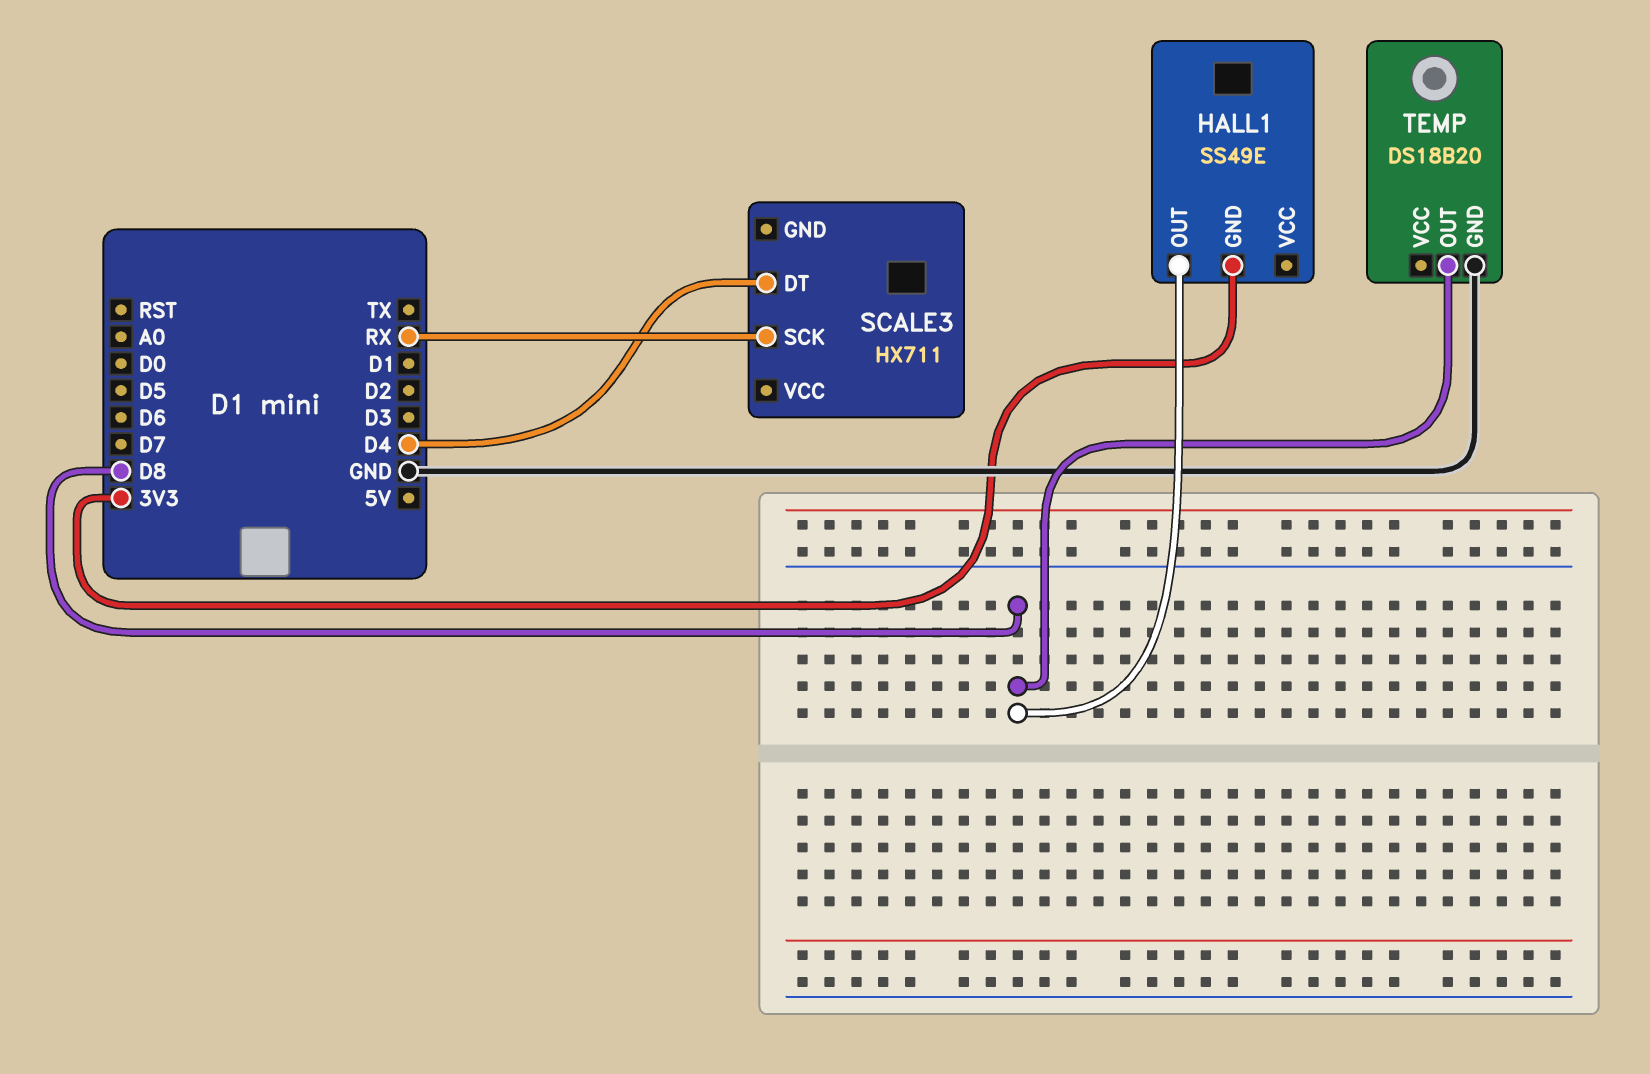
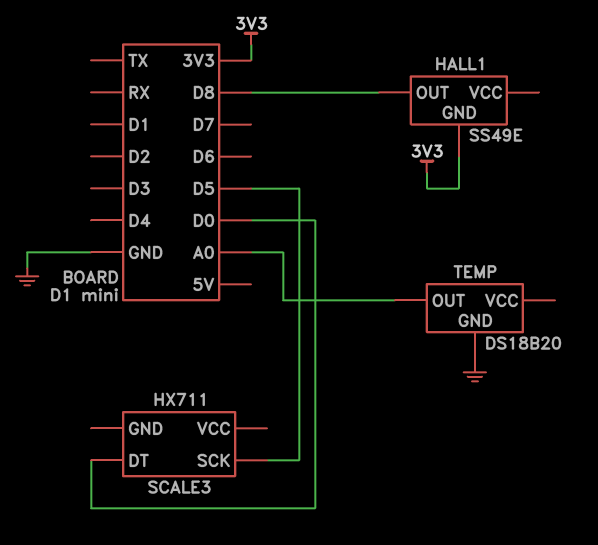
SCALE3 pin DT: D4 -> D0
SCALE3 pin SCK: RX -> D5
TEMP pin OUT: D8 -> A0

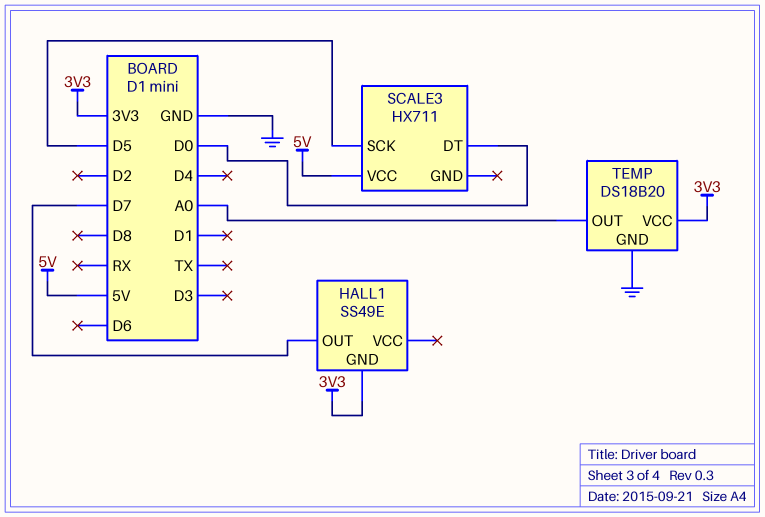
HALL1 pin OUT: D8 -> D7
SCALE3 pin VCC: none -> 5V
TEMP pin VCC: none -> 3V3

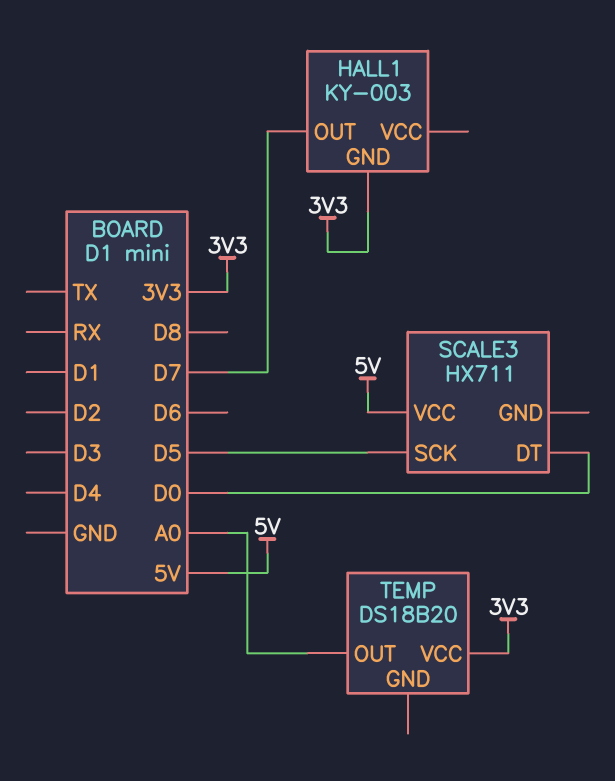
HALL1: SS49E -> KY-003
TEMP pin GND: GND -> none

